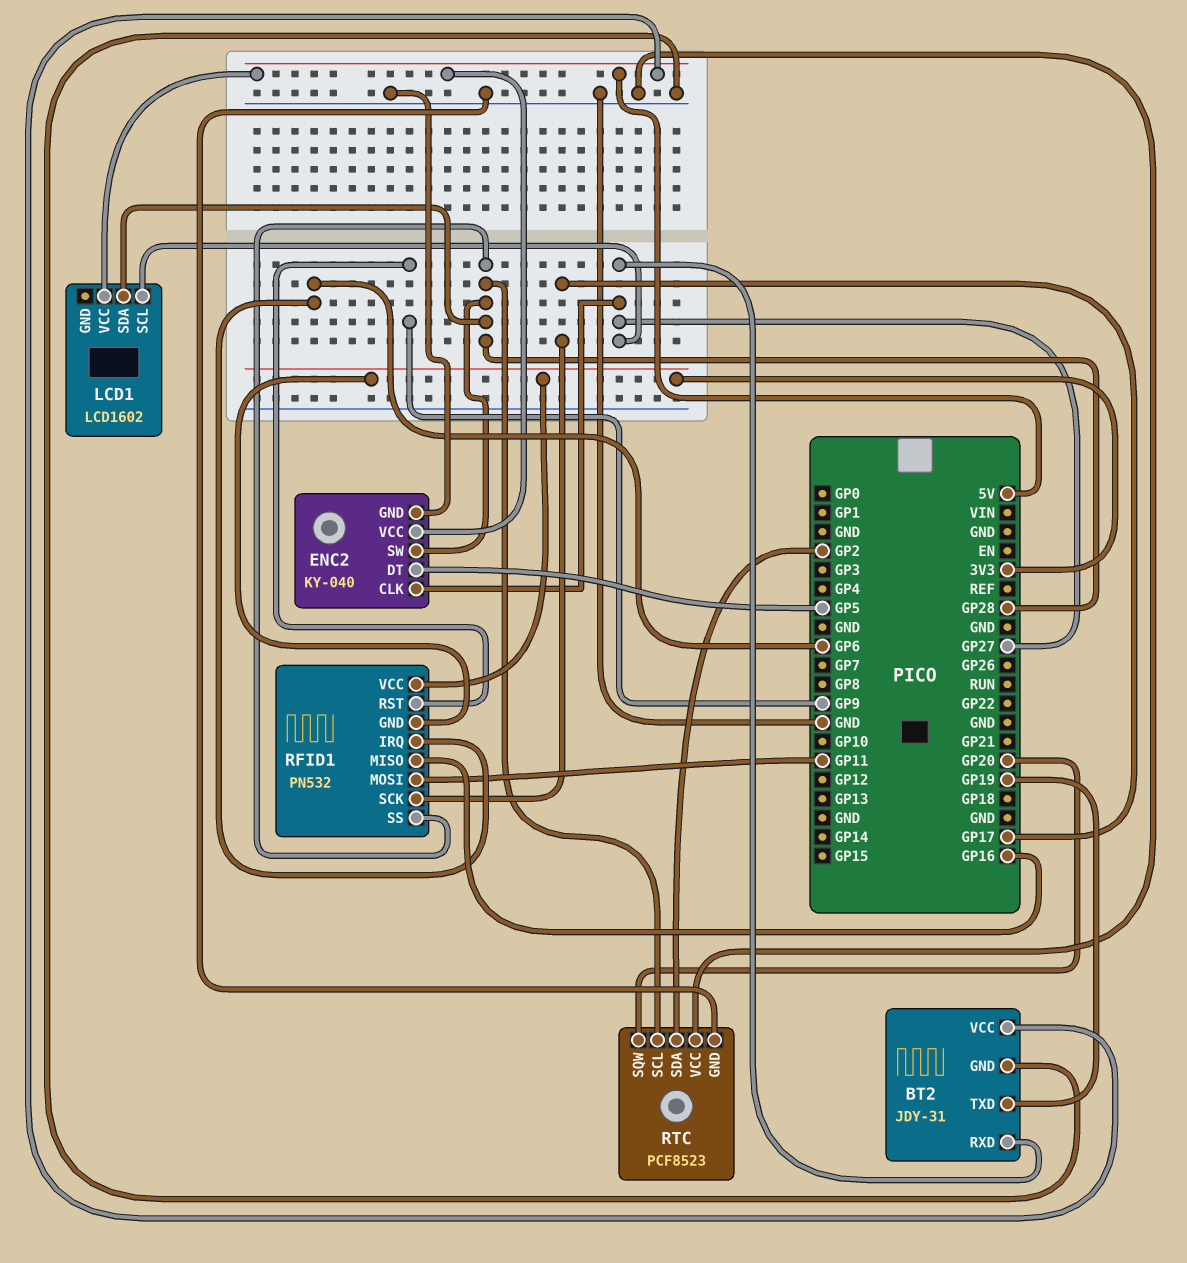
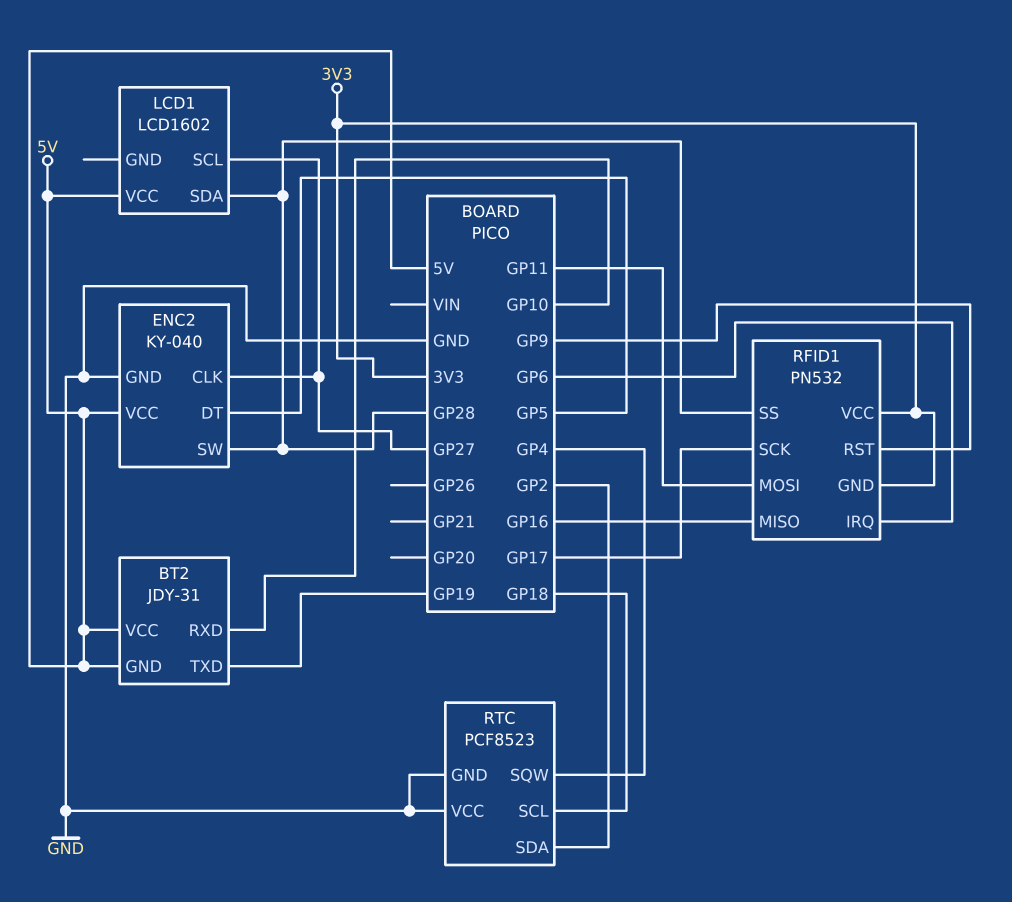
BT2 pin GND: GND -> 5V
BT2 pin RXD: GP27 -> GP10
RTC pin SCL: GP28 -> GP18
RTC pin SQW: GP20 -> GP4

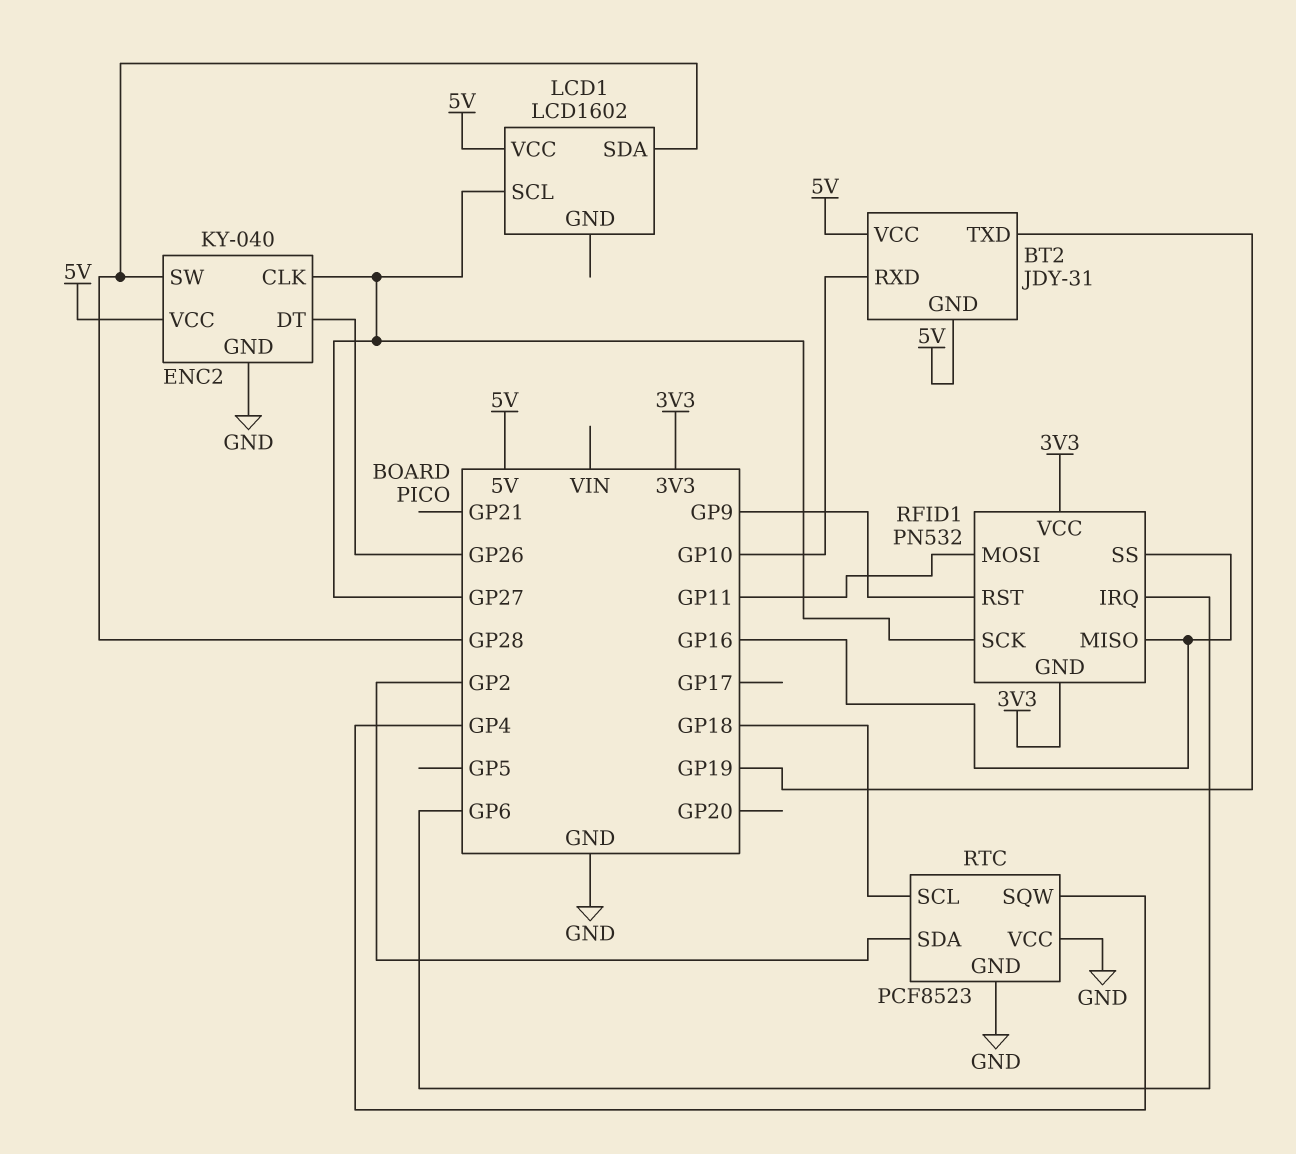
ENC2 pin DT: GP5 -> GP26
RFID1 pin SCK: GP17 -> GP27
RFID1 pin SS: GP28 -> GP16

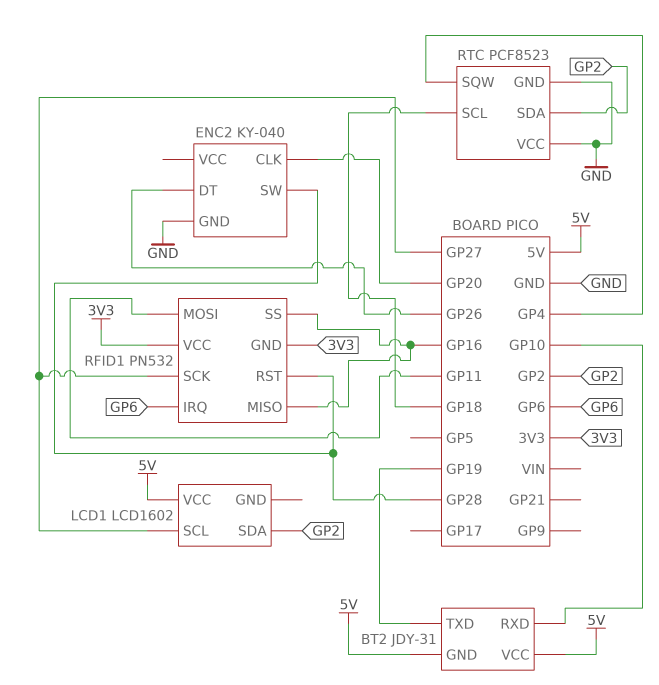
ENC2 pin CLK: GP27 -> GP20
ENC2 pin VCC: 5V -> none
LCD1 pin SDA: GP28 -> GP2
RFID1 pin RST: GP9 -> GP28

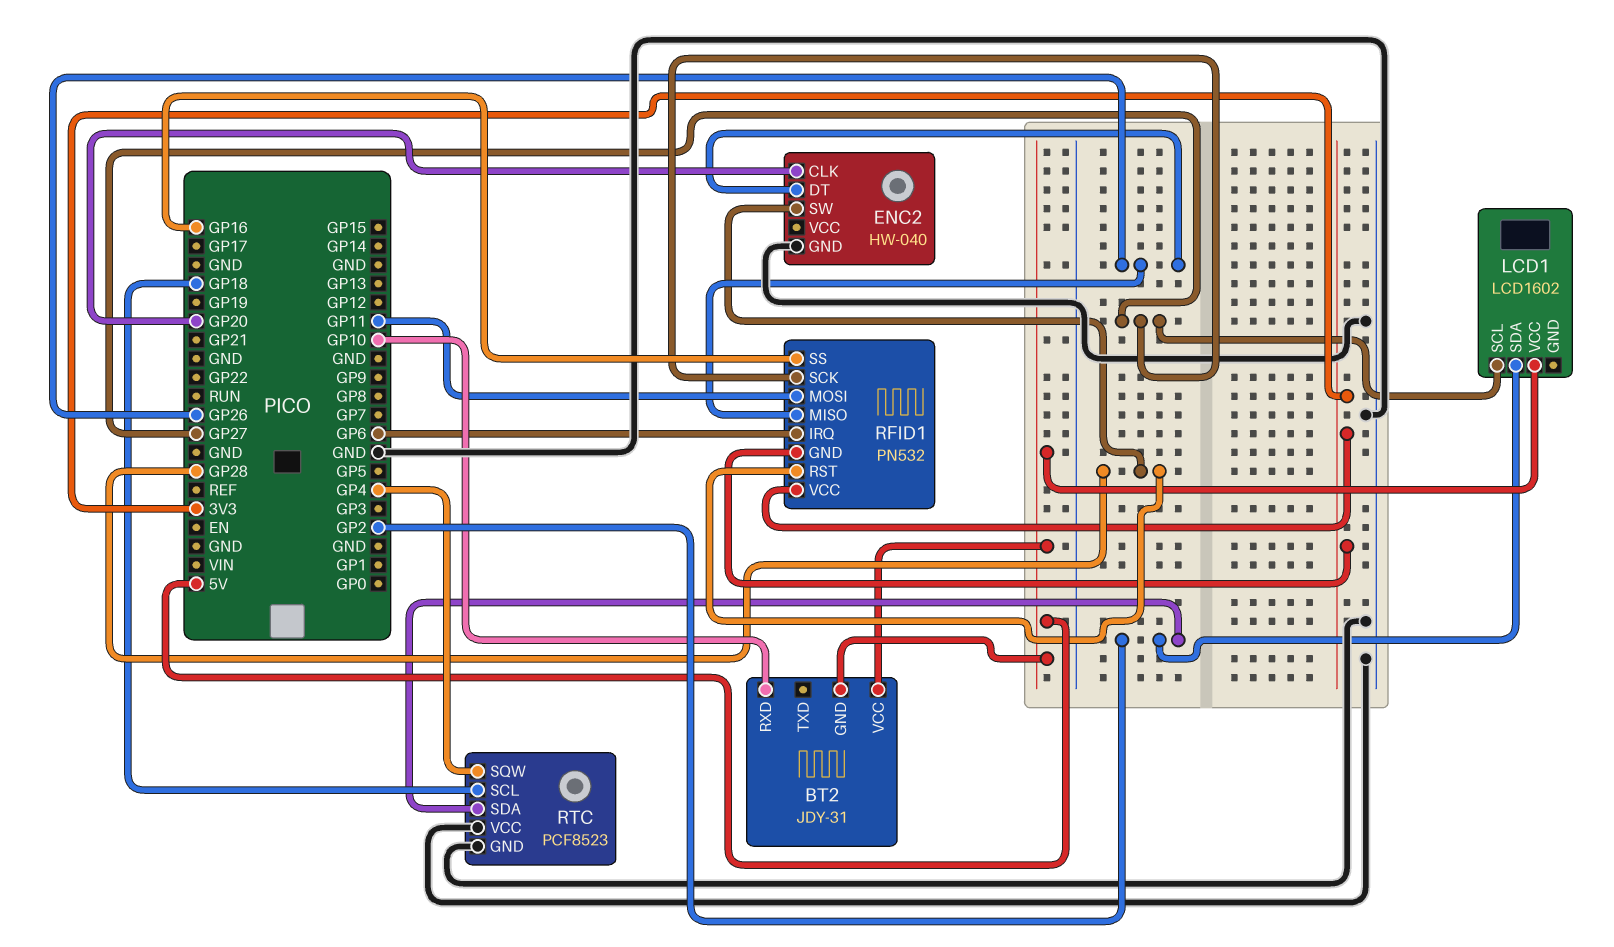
BT2 pin TXD: GP19 -> none
ENC2: KY-040 -> HW-040
RFID1 pin MISO: GP16 -> GP26

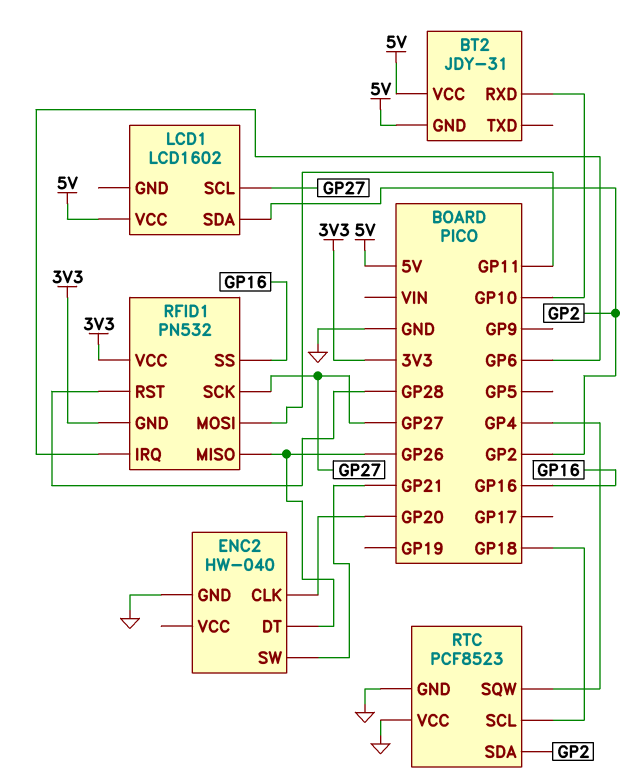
ENC2 pin SW: GP28 -> GP21

